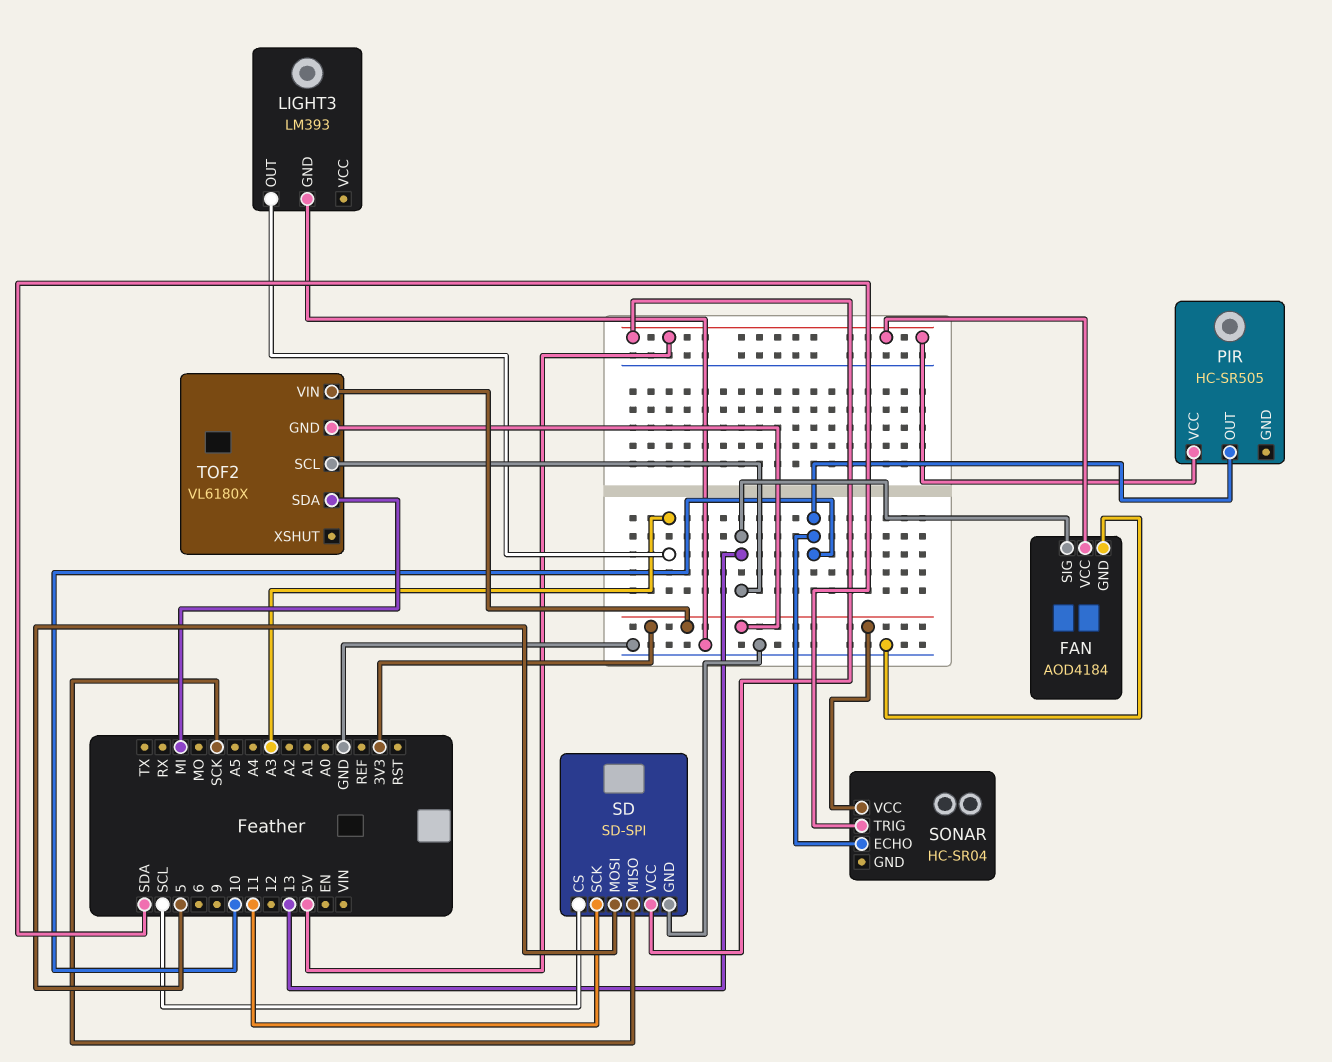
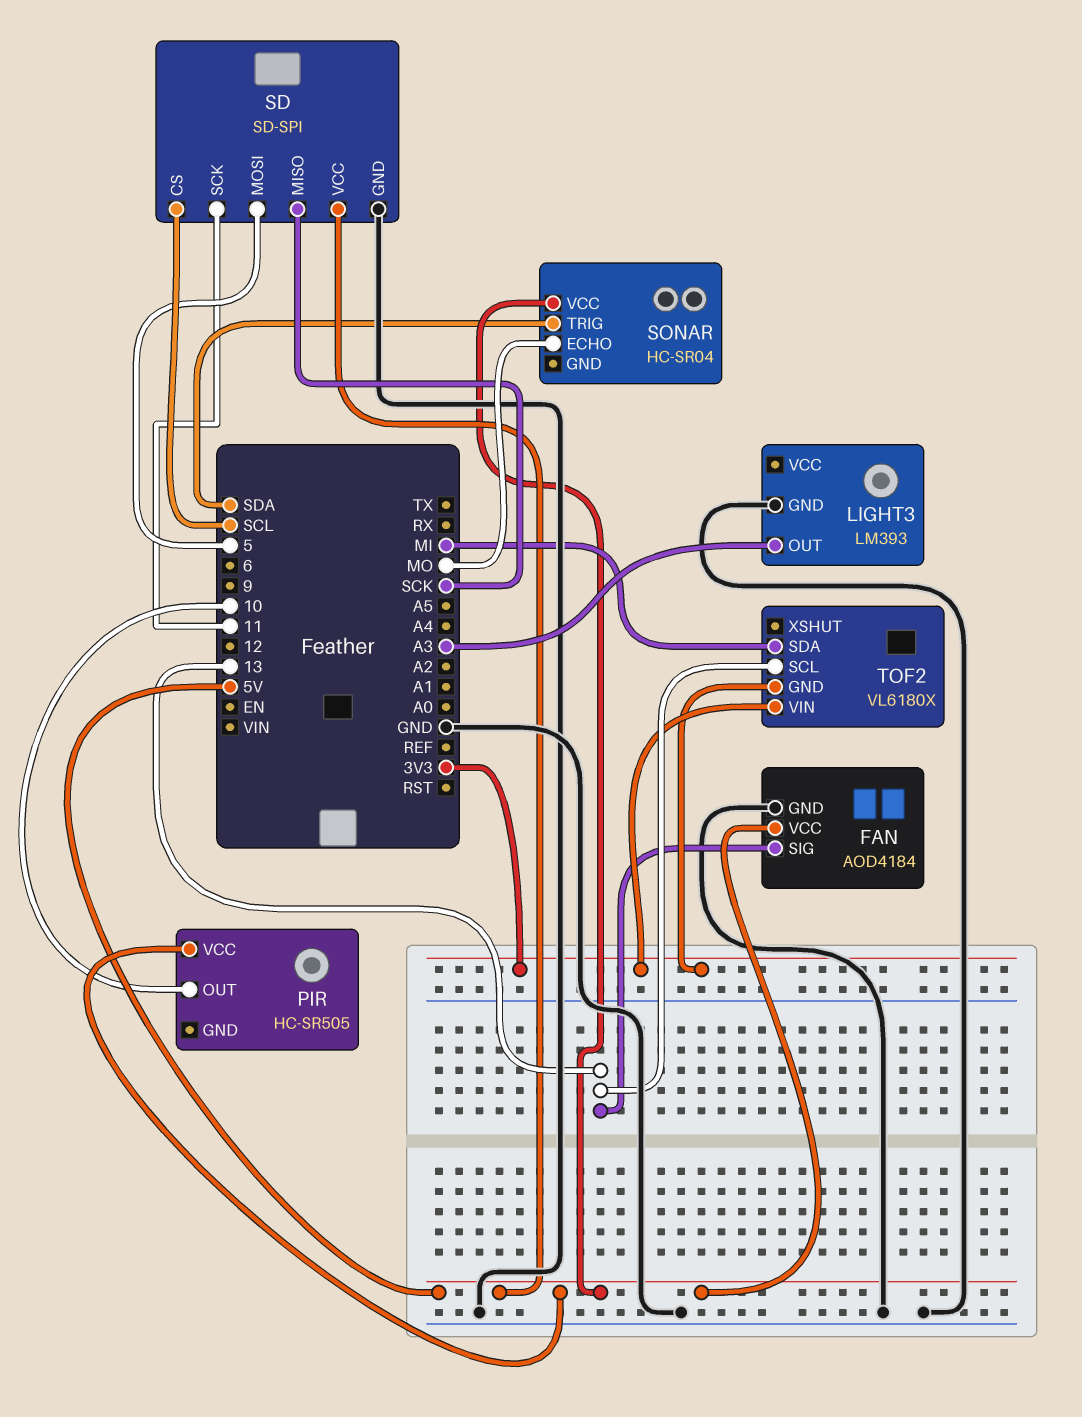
SONAR pin ECHO: 10 -> MO
SONAR pin VCC: 3V3 -> 5V

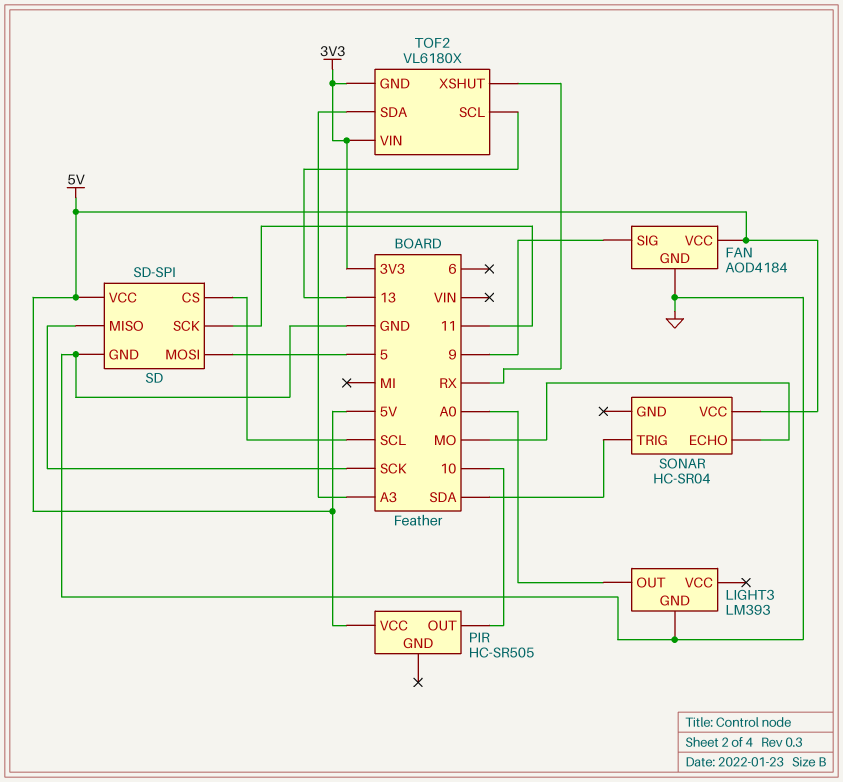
FAN pin SIG: 13 -> 9
LIGHT3 pin OUT: A3 -> A0
TOF2 pin SDA: MI -> A3
TOF2 pin XSHUT: none -> RX

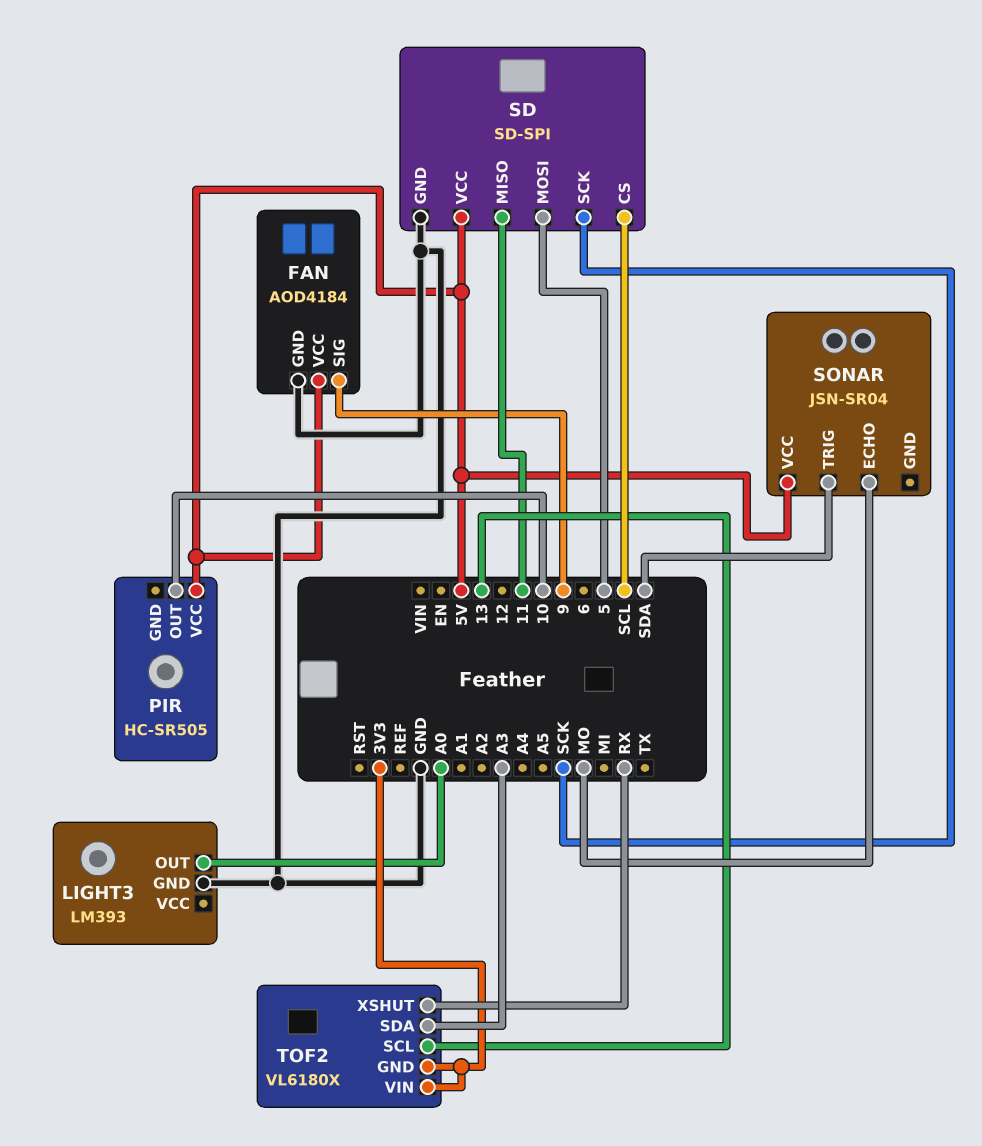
SD pin MISO: SCK -> 11
SD pin SCK: 11 -> SCK
SONAR: HC-SR04 -> JSN-SR04

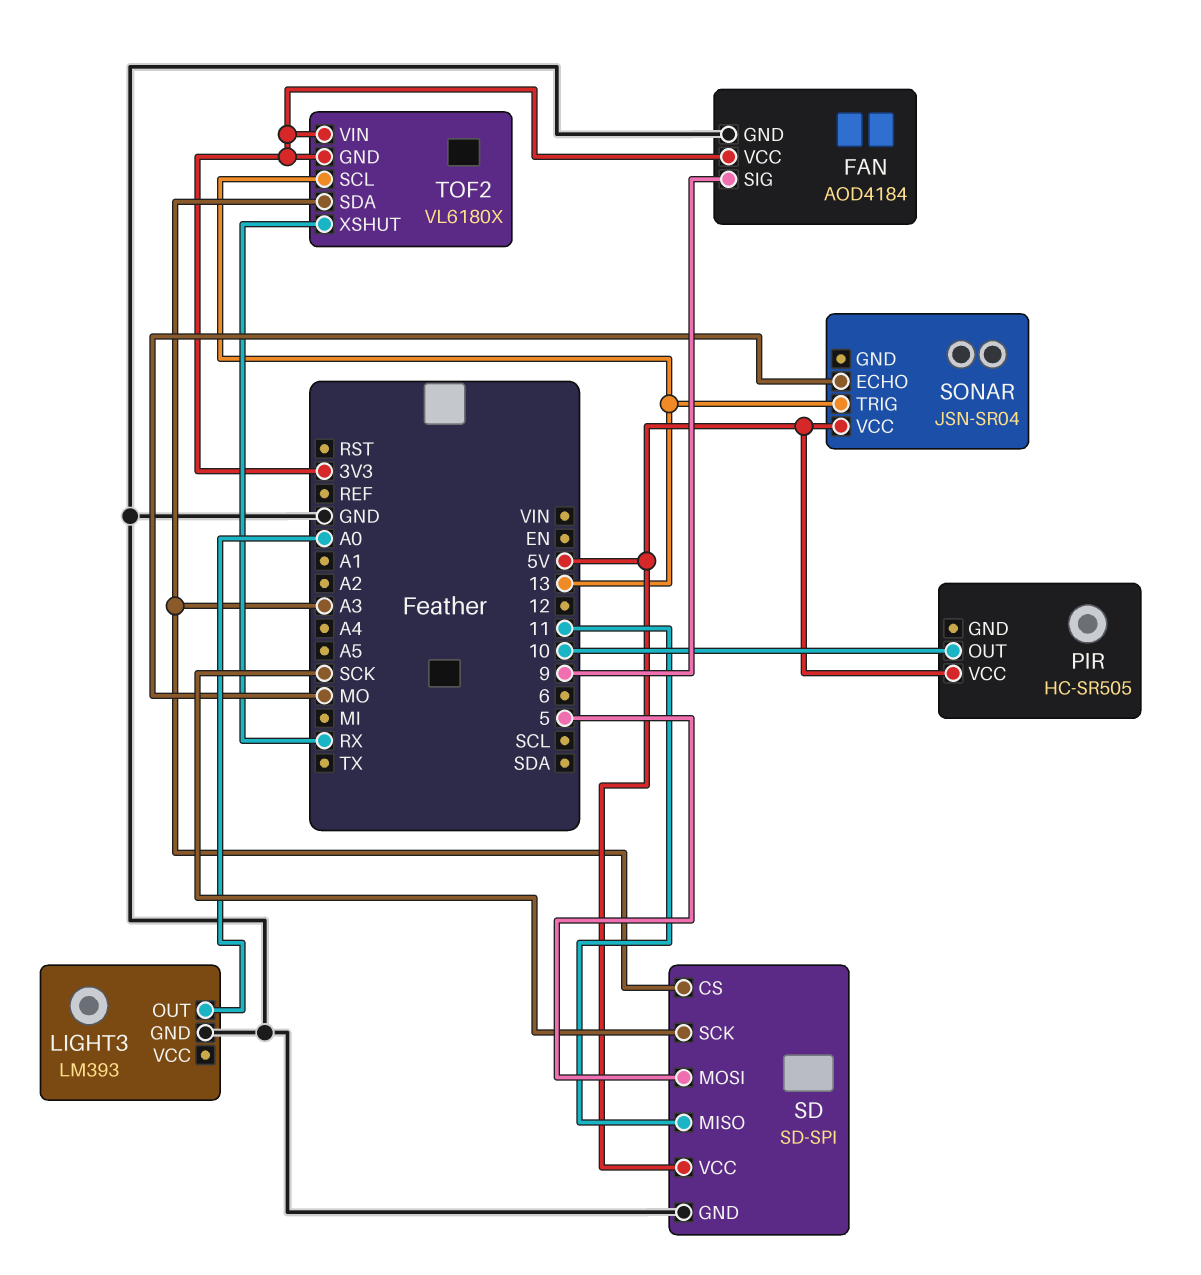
FAN pin VCC: 5V -> 3V3
SD pin CS: SCL -> A3
SONAR pin TRIG: SDA -> 13

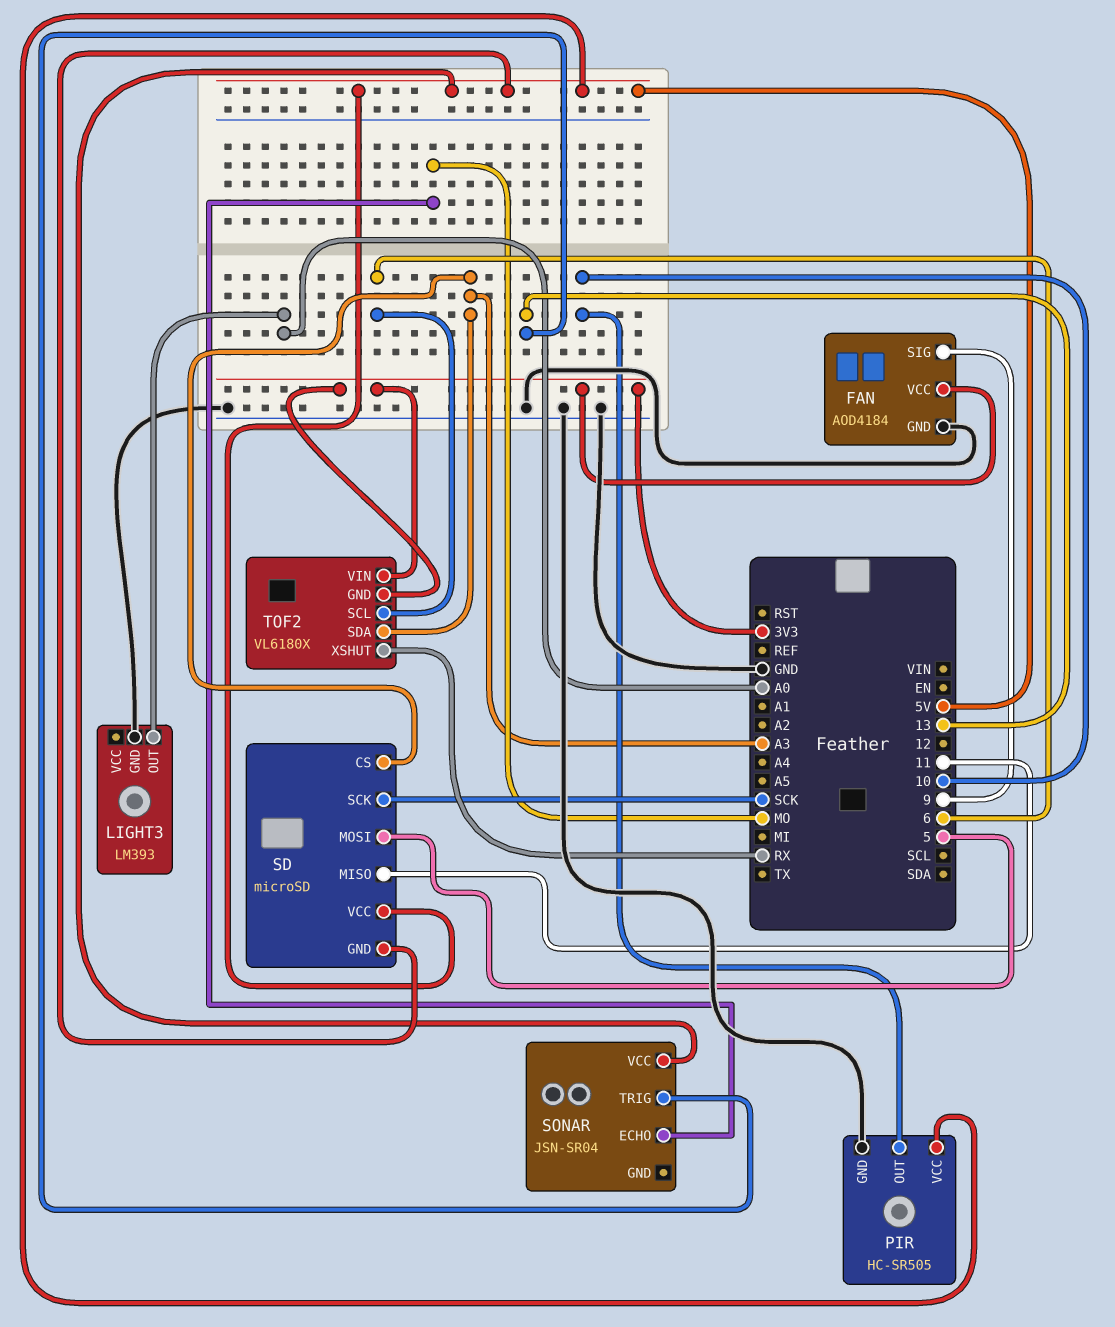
PIR pin GND: none -> GND
SD: SD-SPI -> microSD
SD pin GND: GND -> 5V
TOF2 pin SCL: 13 -> 6

